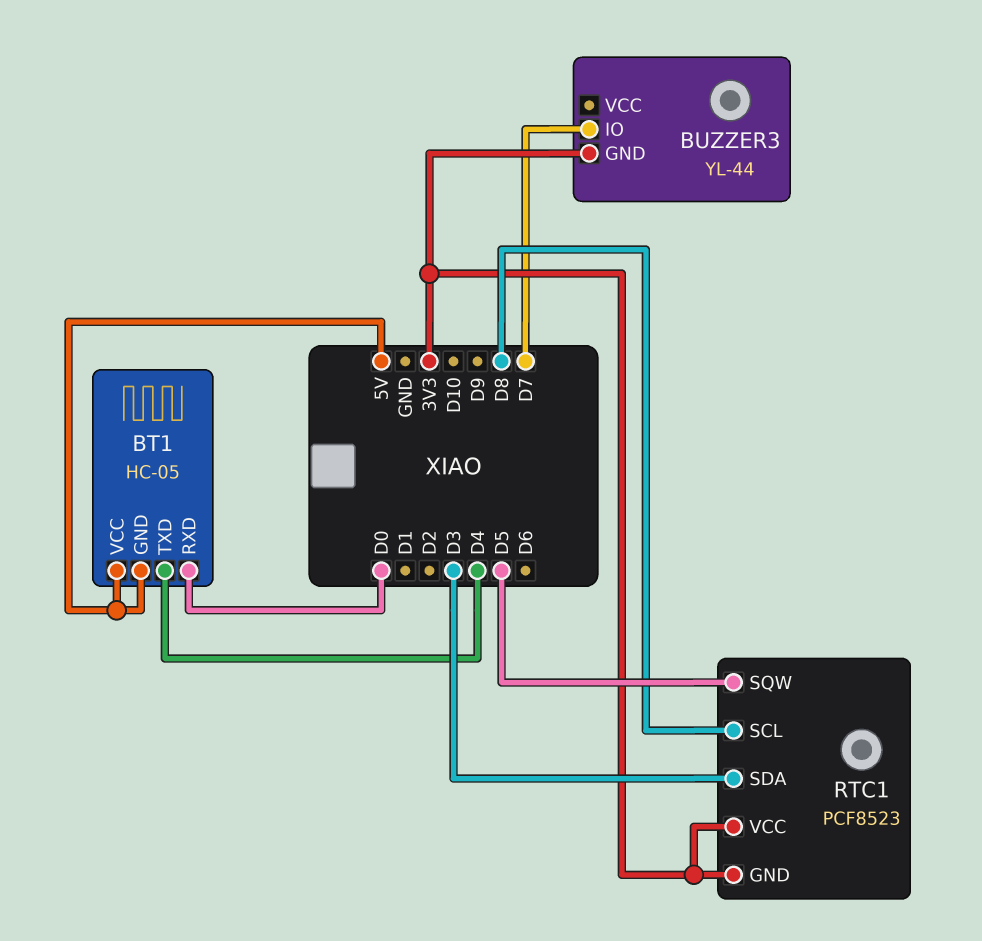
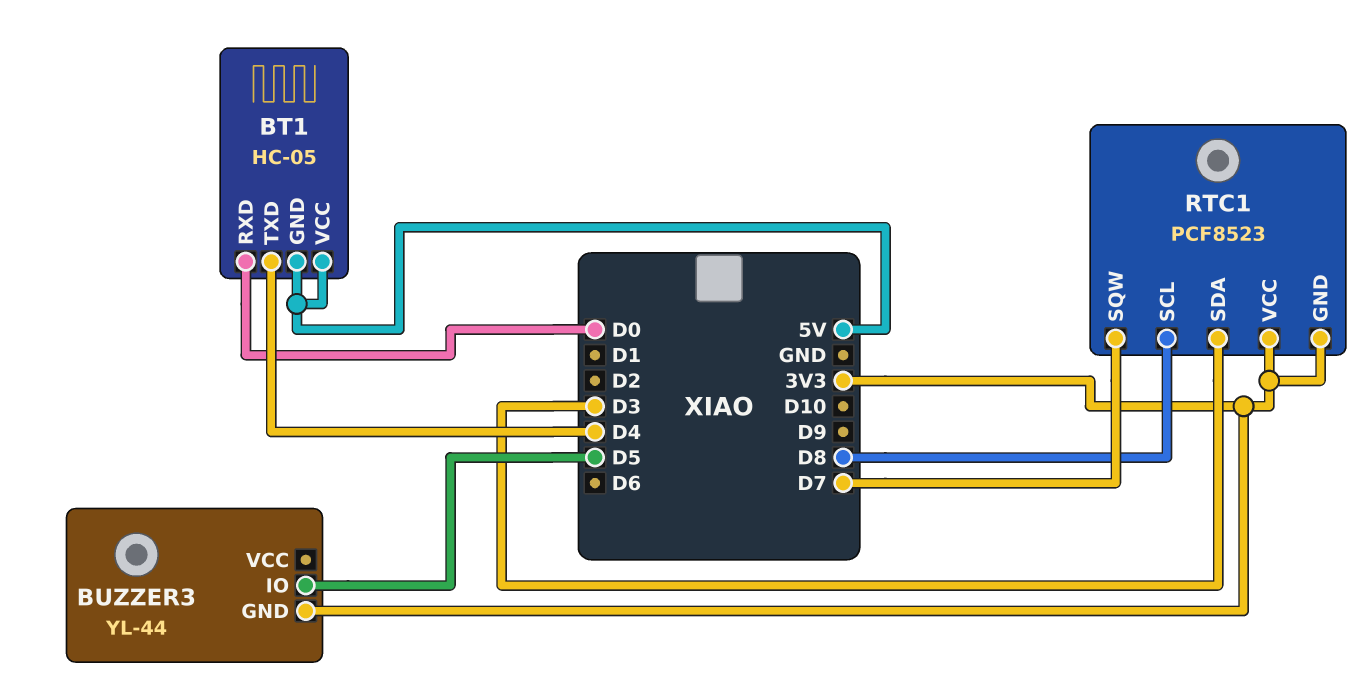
BUZZER3 pin IO: D7 -> D5
RTC1 pin SQW: D5 -> D7

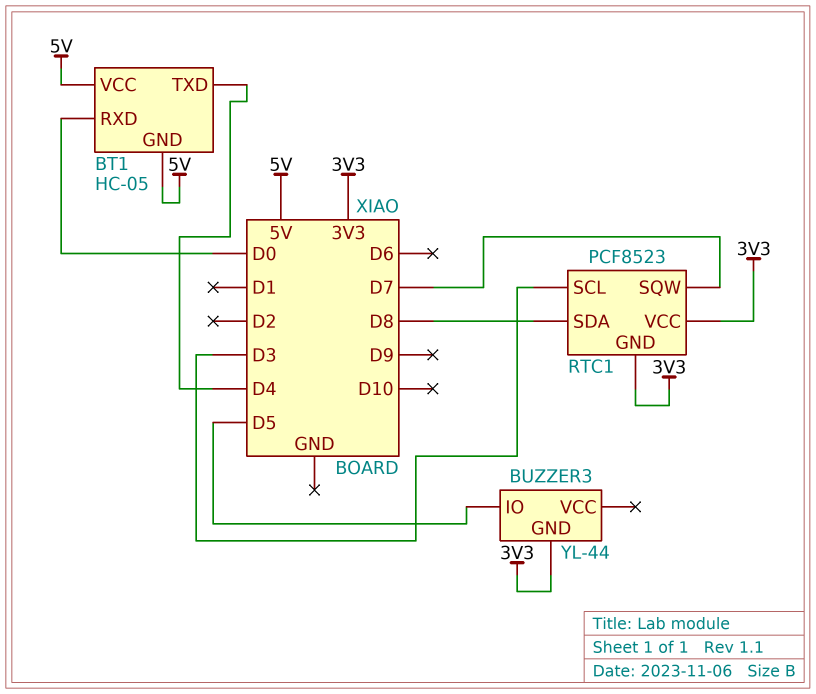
RTC1 pin SCL: D8 -> D3
RTC1 pin SDA: D3 -> D8

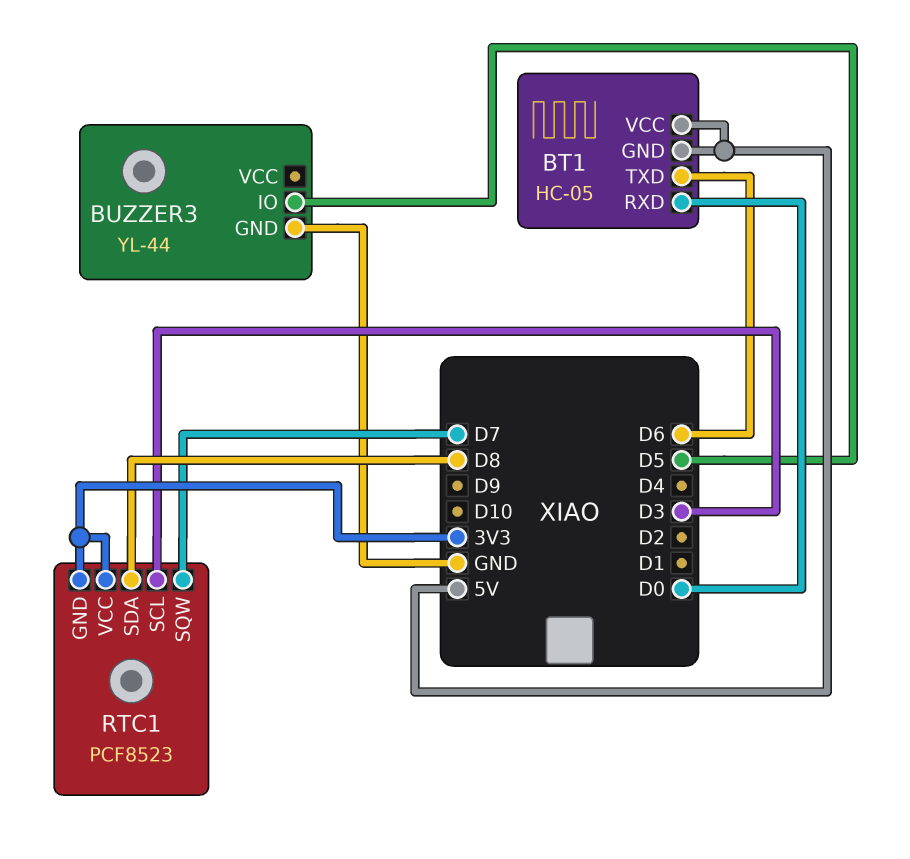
BT1 pin TXD: D4 -> D6
BUZZER3 pin GND: 3V3 -> GND

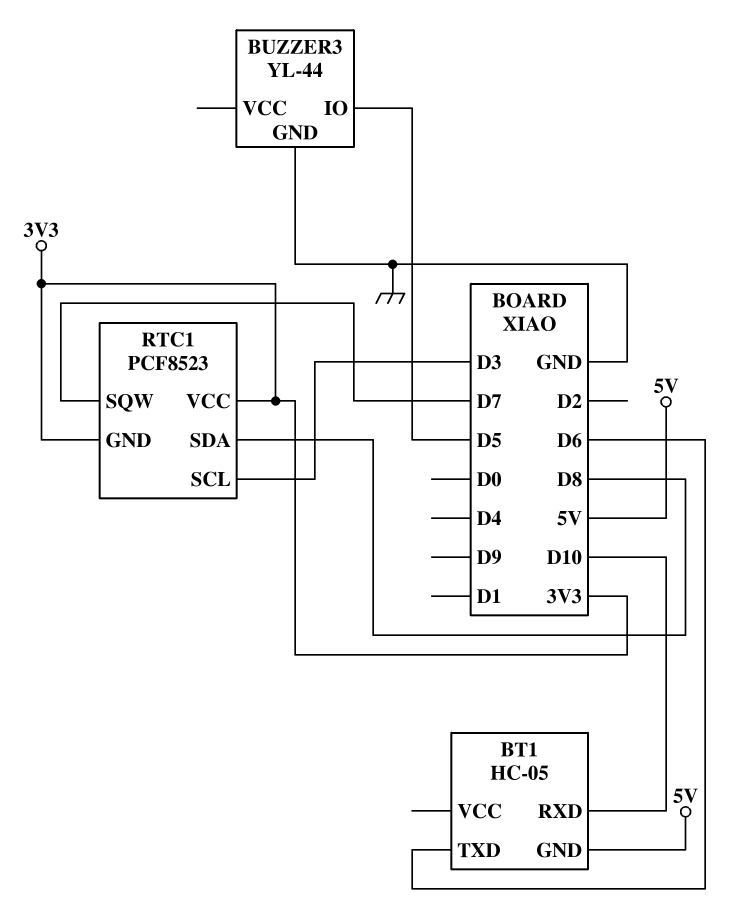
BT1 pin RXD: D0 -> D10
BT1 pin VCC: 5V -> none

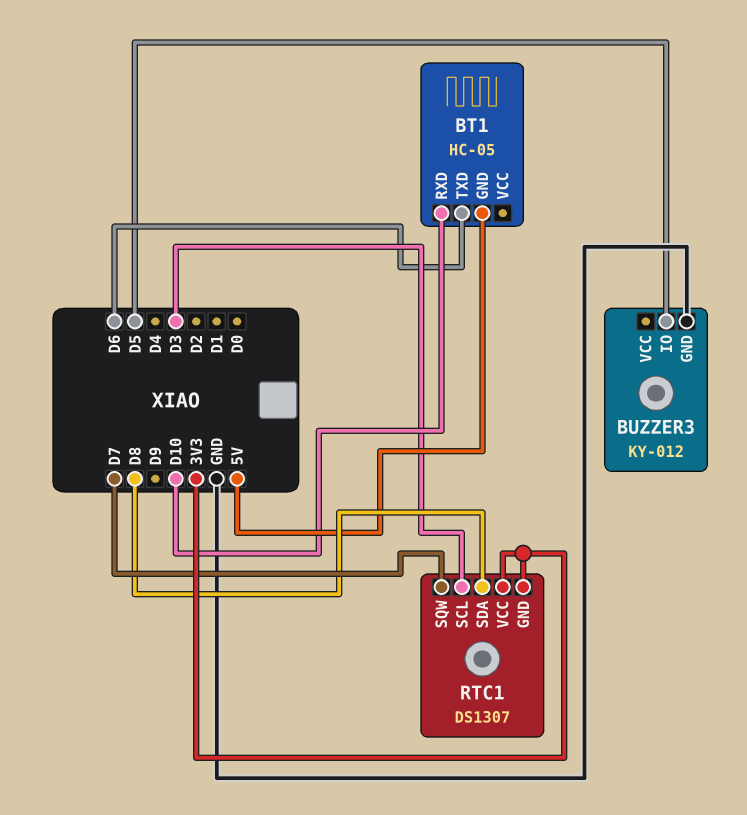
BUZZER3: YL-44 -> KY-012
RTC1: PCF8523 -> DS1307

